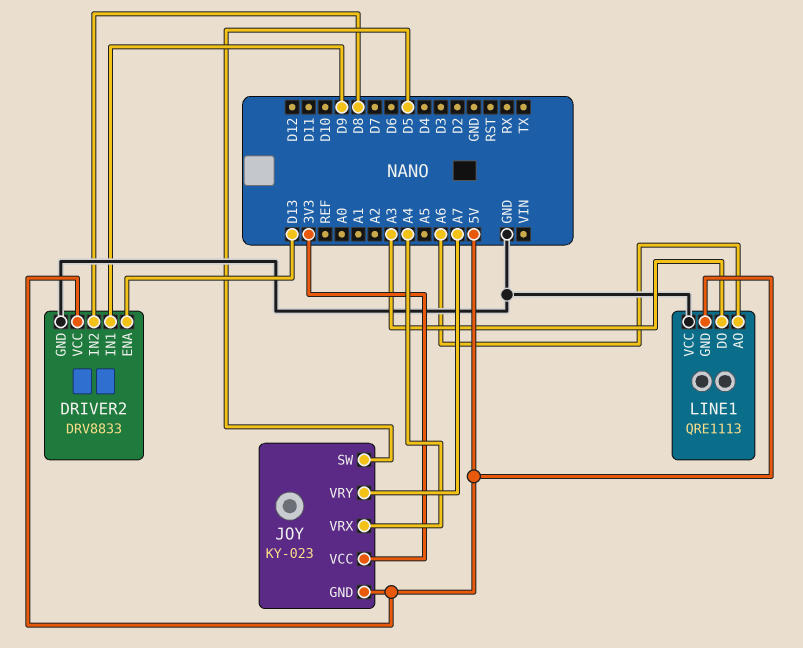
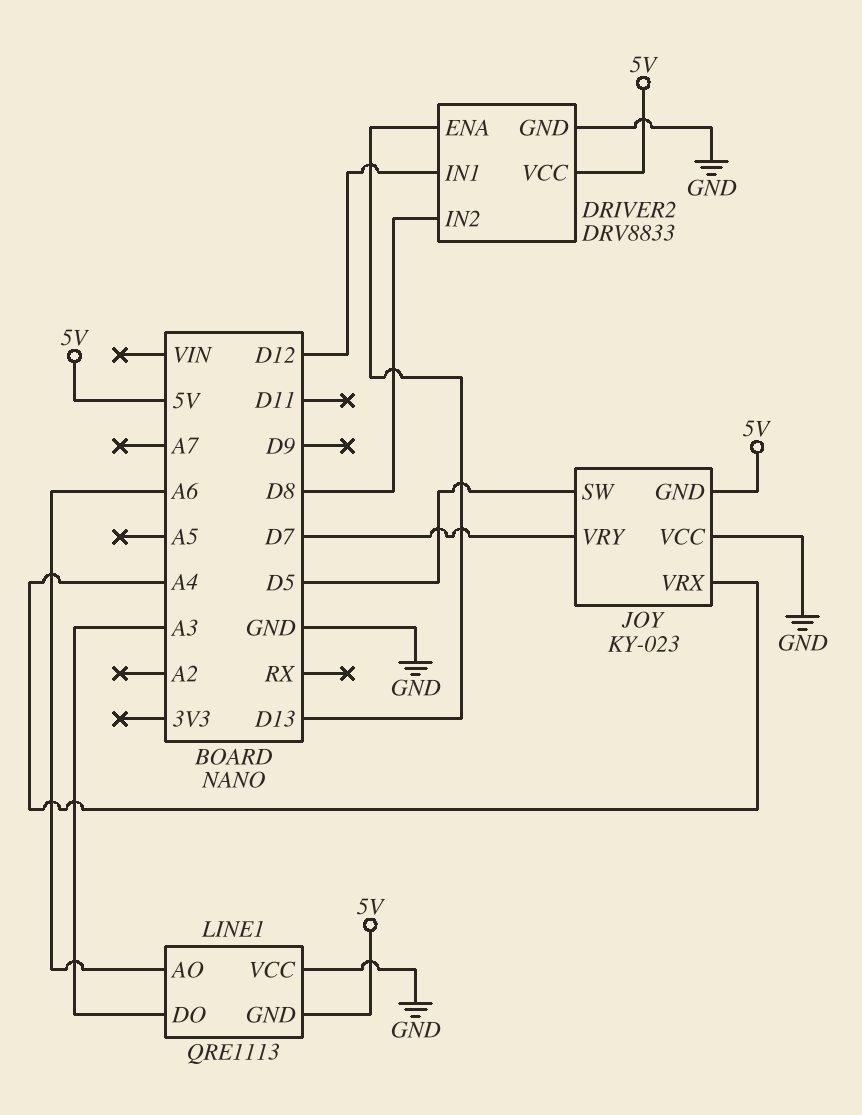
DRIVER2 pin IN1: D9 -> D12
JOY pin VCC: 3V3 -> GND
JOY pin VRY: A7 -> D7

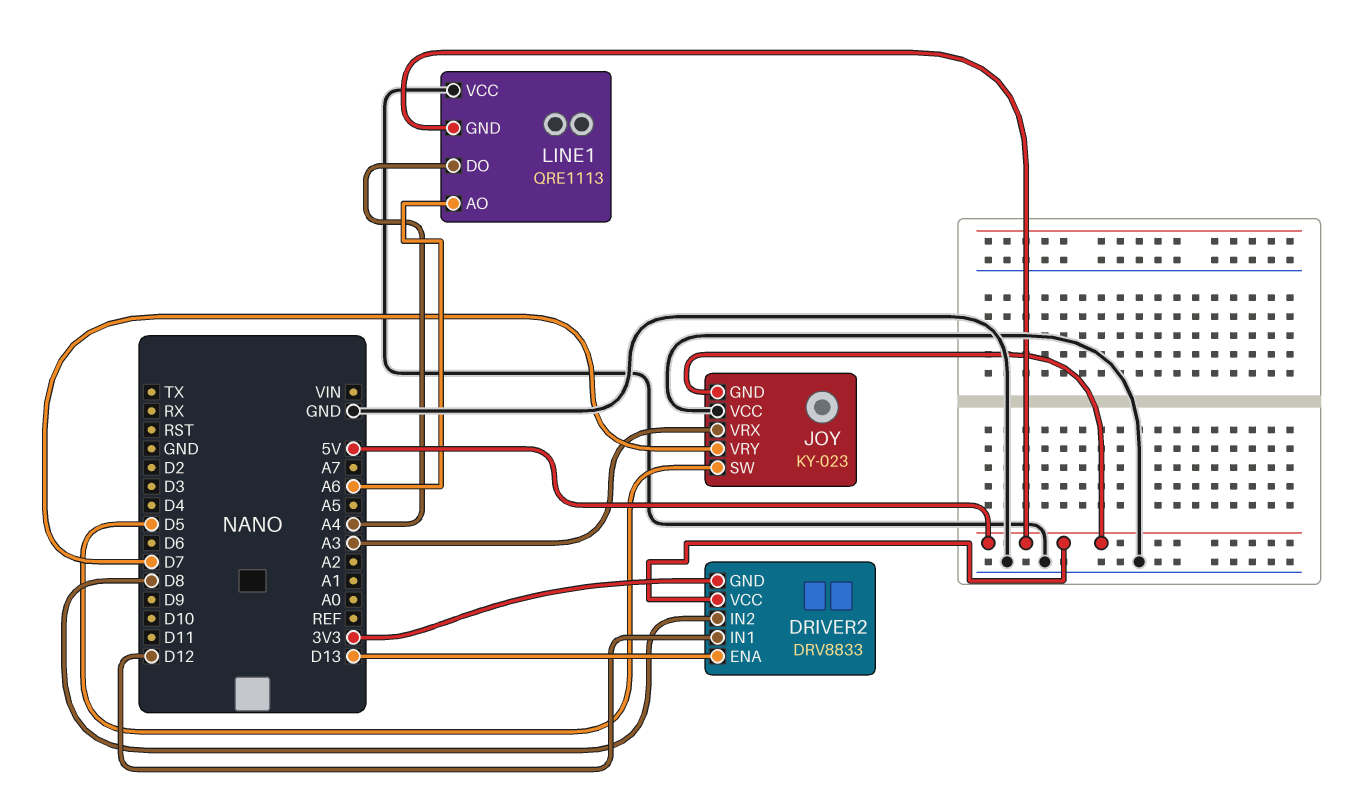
DRIVER2 pin GND: GND -> 3V3
JOY pin VRX: A4 -> A3
LINE1 pin DO: A3 -> A4

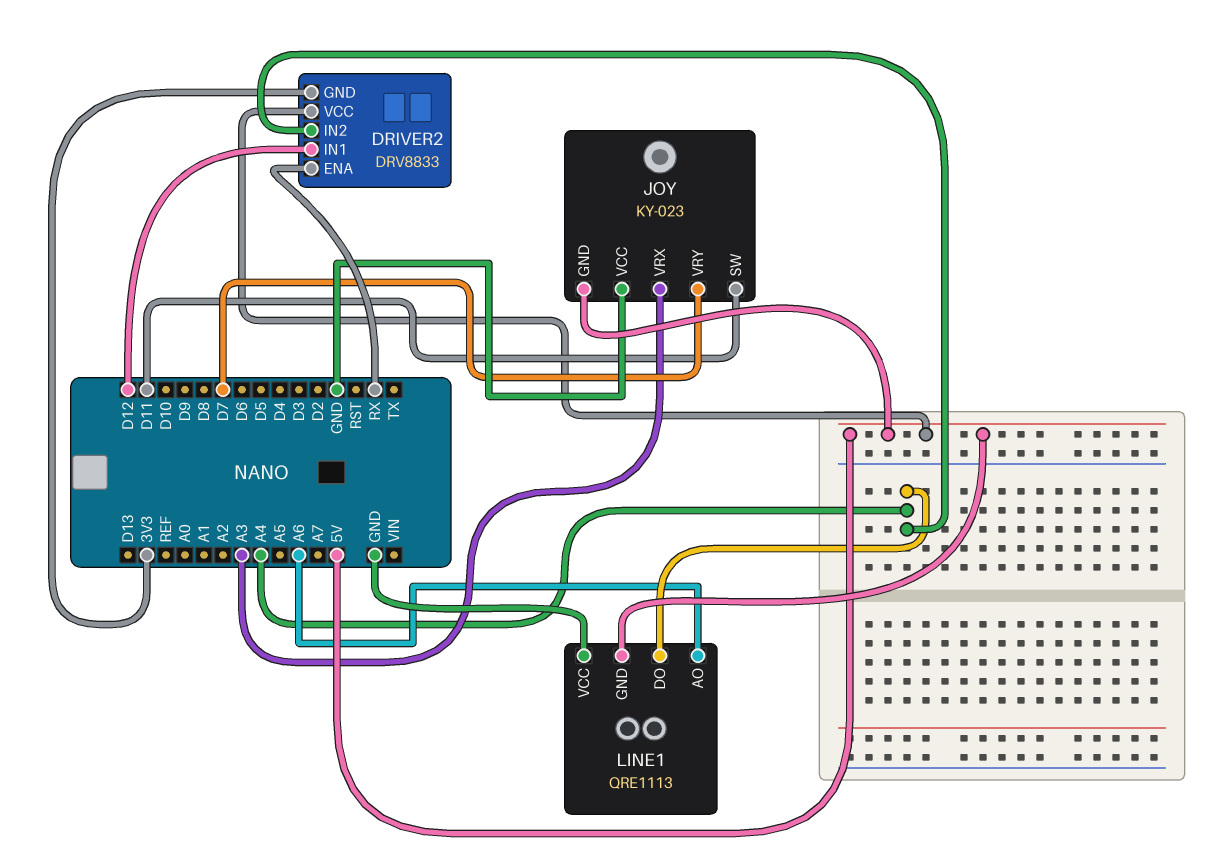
DRIVER2 pin ENA: D13 -> RX
DRIVER2 pin IN2: D8 -> A4
JOY pin SW: D5 -> D11

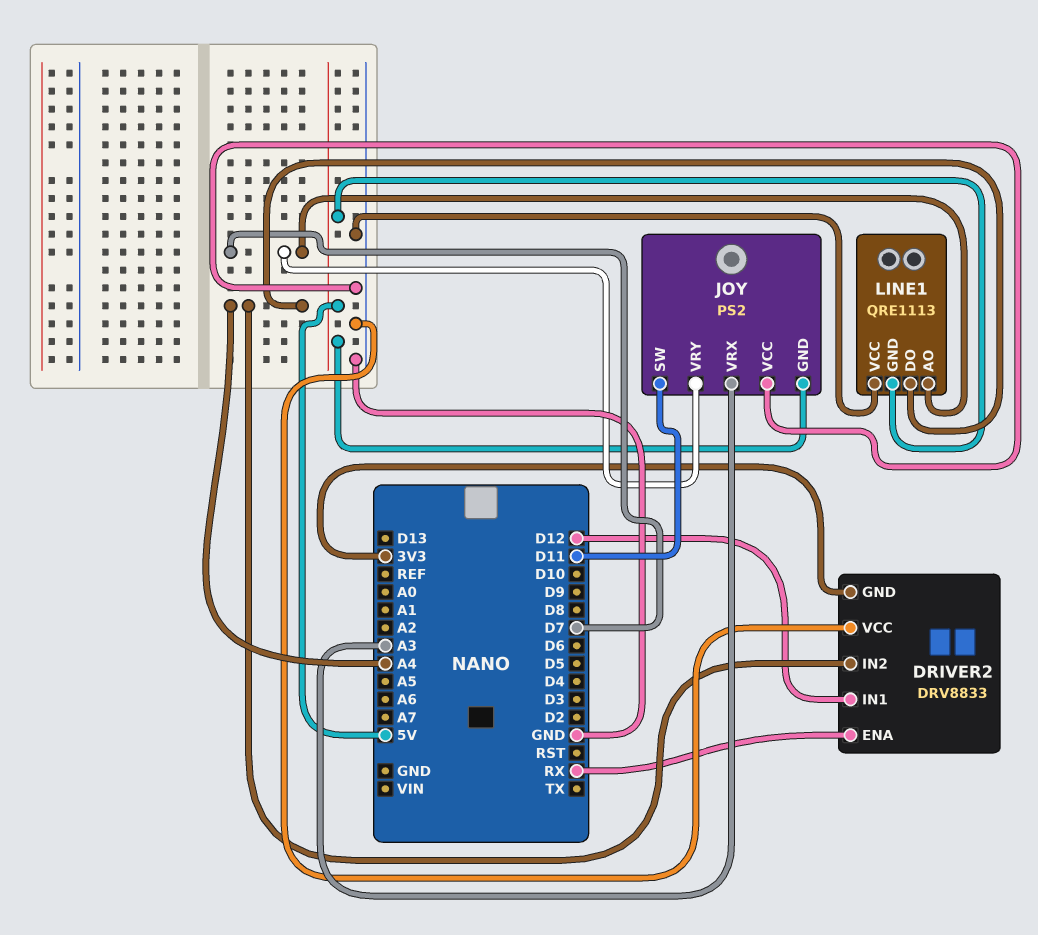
DRIVER2 pin VCC: 5V -> GND
JOY: KY-023 -> PS2
LINE1 pin AO: A6 -> D7

